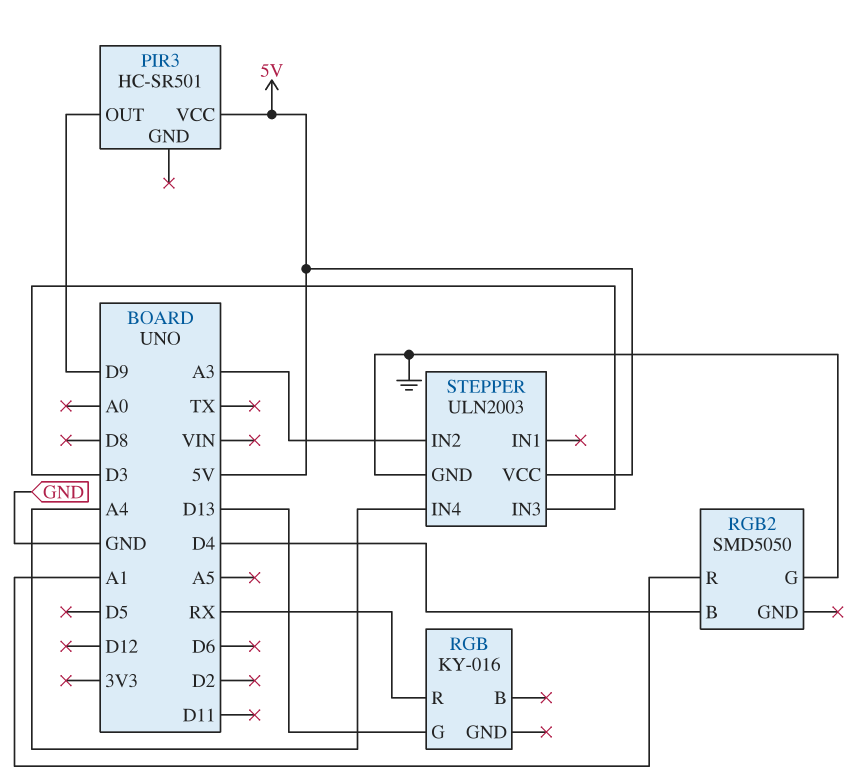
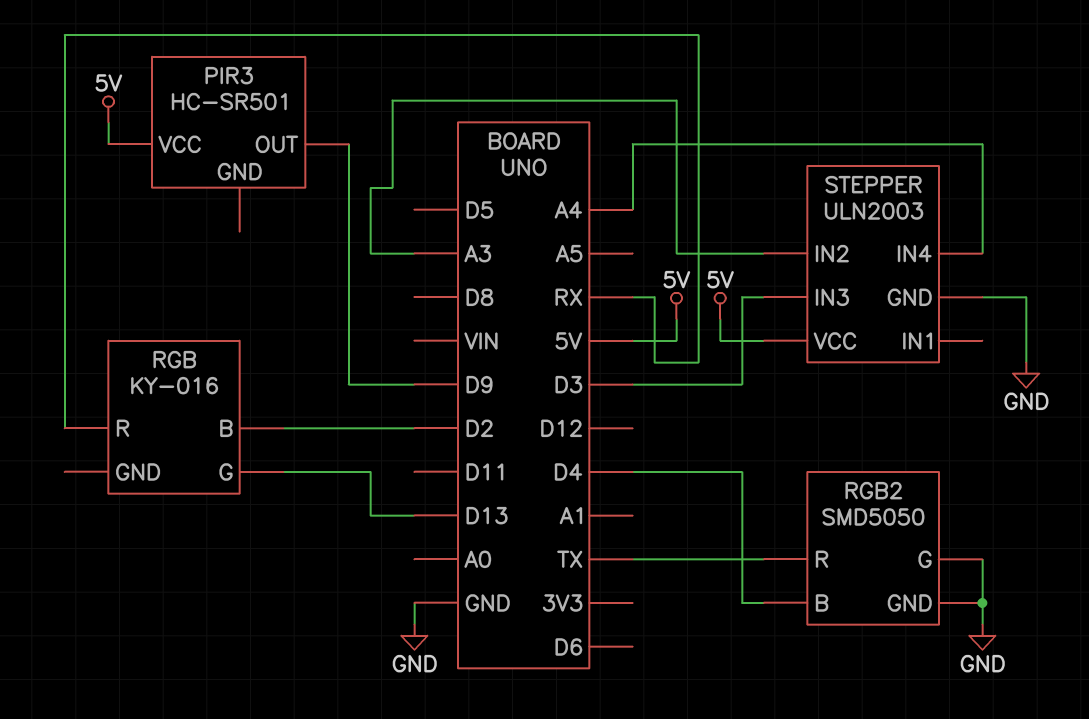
RGB pin B: none -> D2
RGB2 pin GND: none -> GND
RGB2 pin R: A1 -> TX

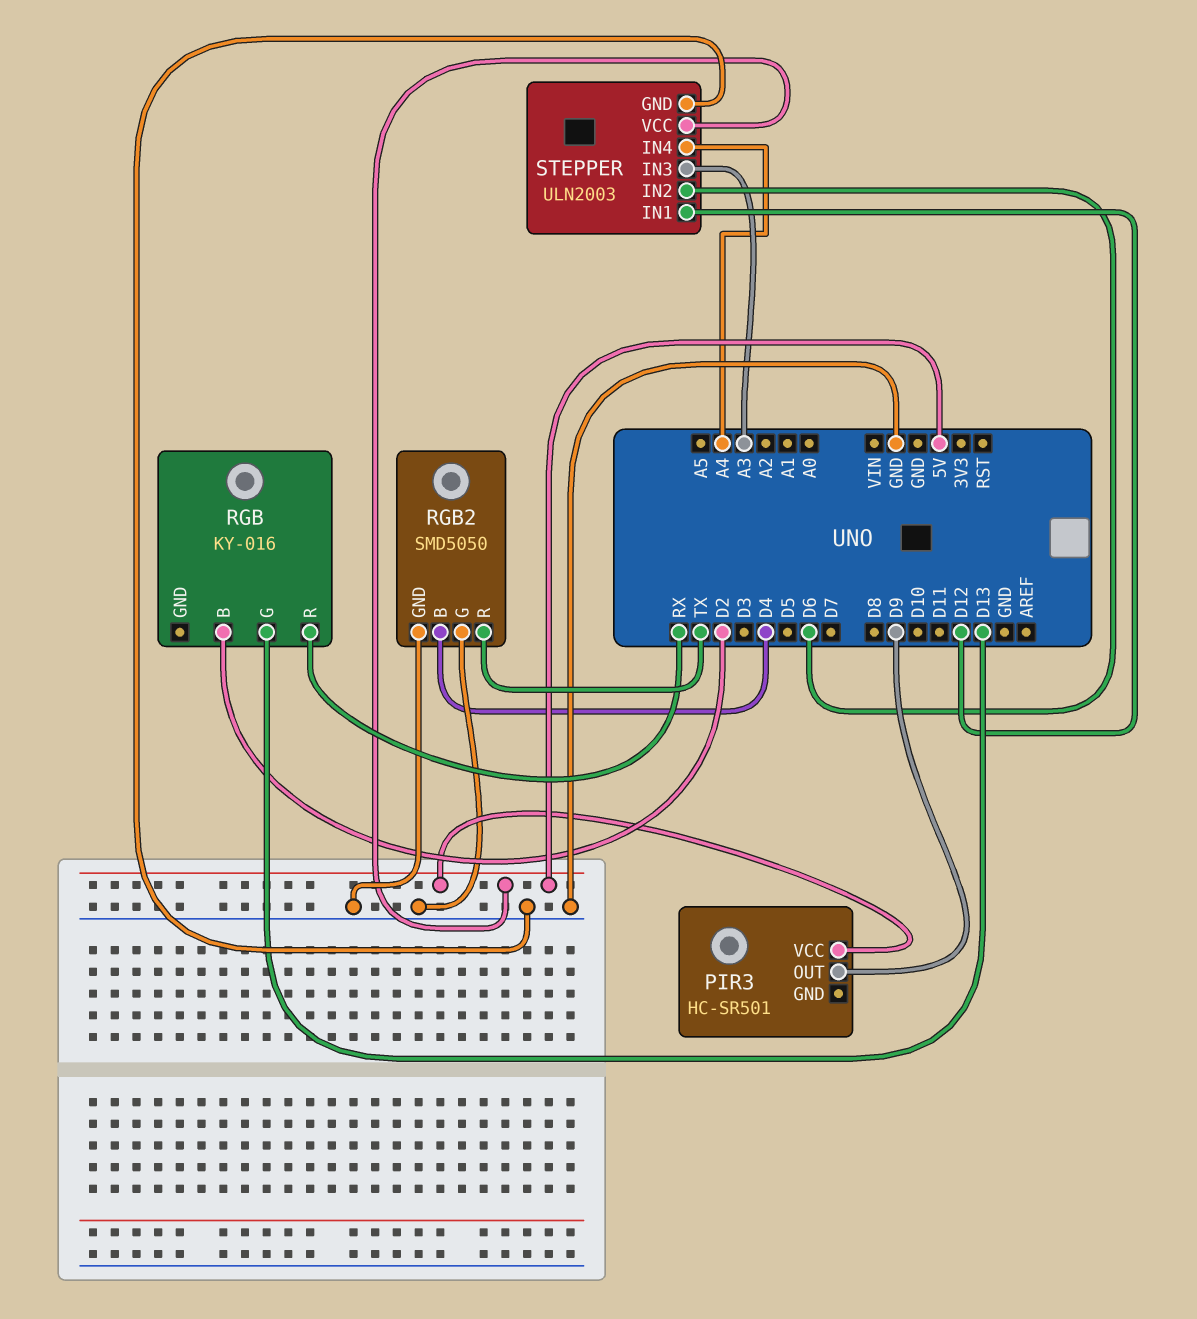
STEPPER pin IN1: none -> D12
STEPPER pin IN2: A3 -> D6
STEPPER pin IN3: D3 -> A3

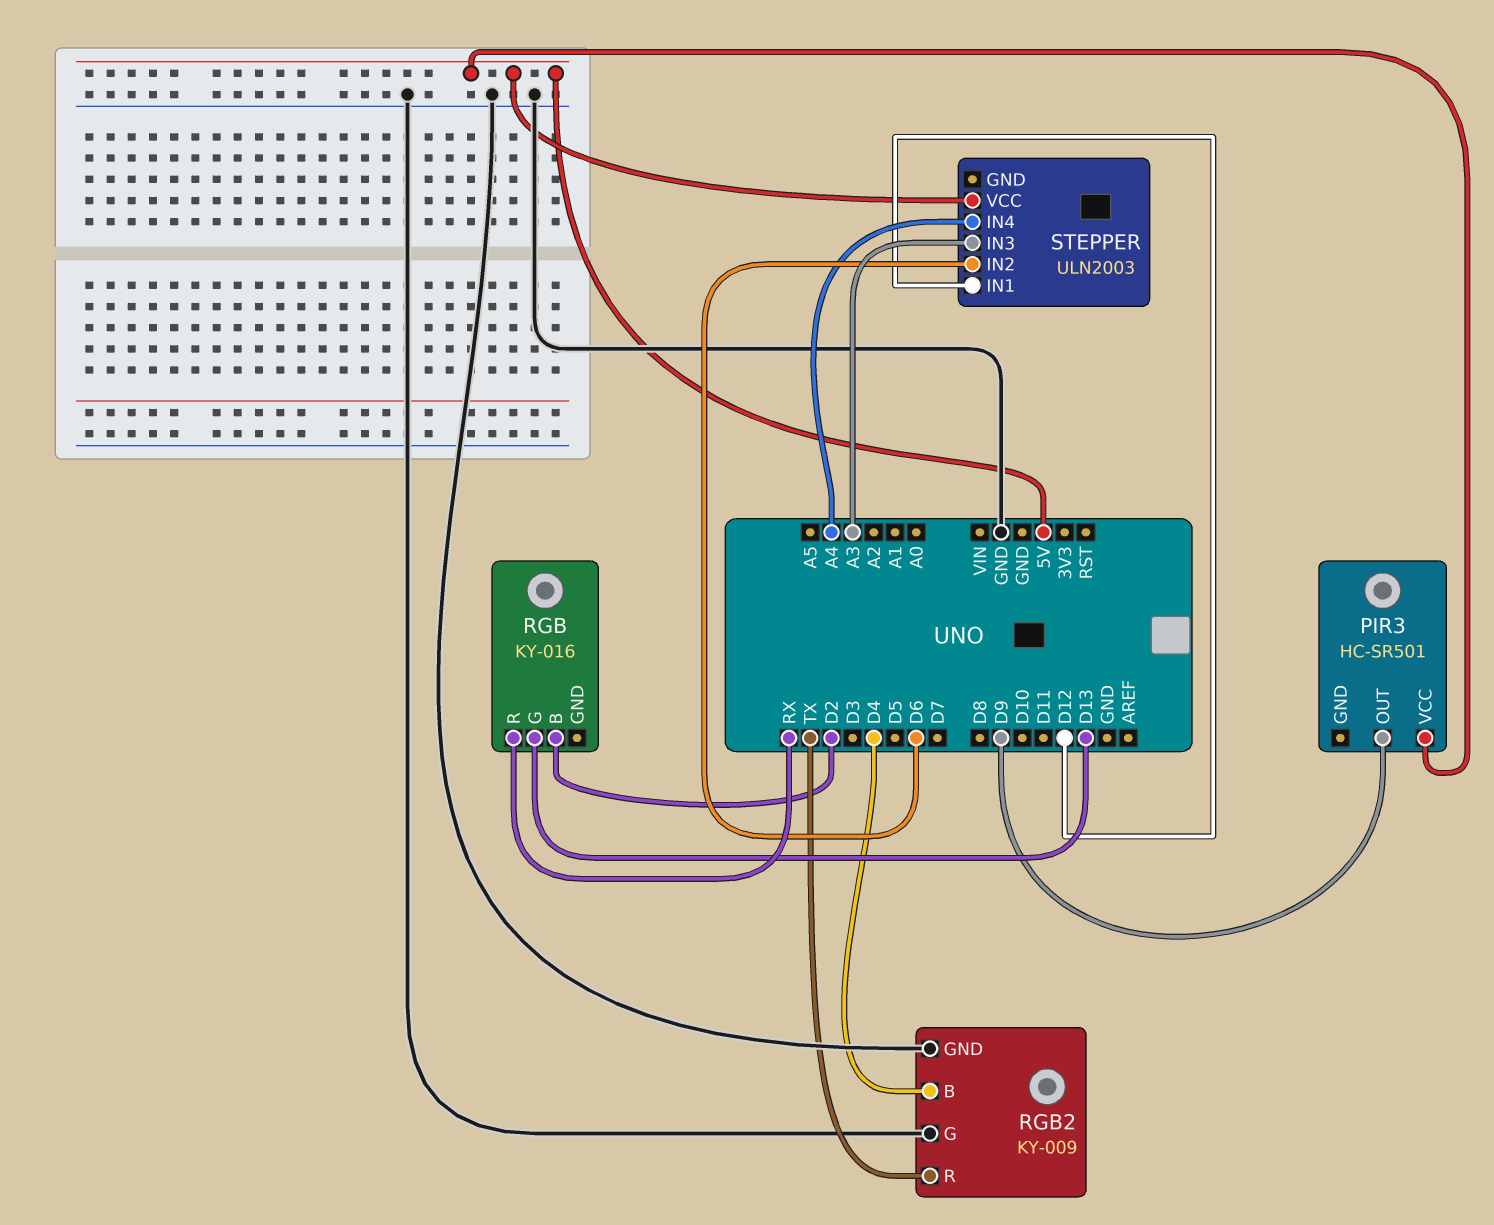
RGB2: SMD5050 -> KY-009
STEPPER pin GND: GND -> none

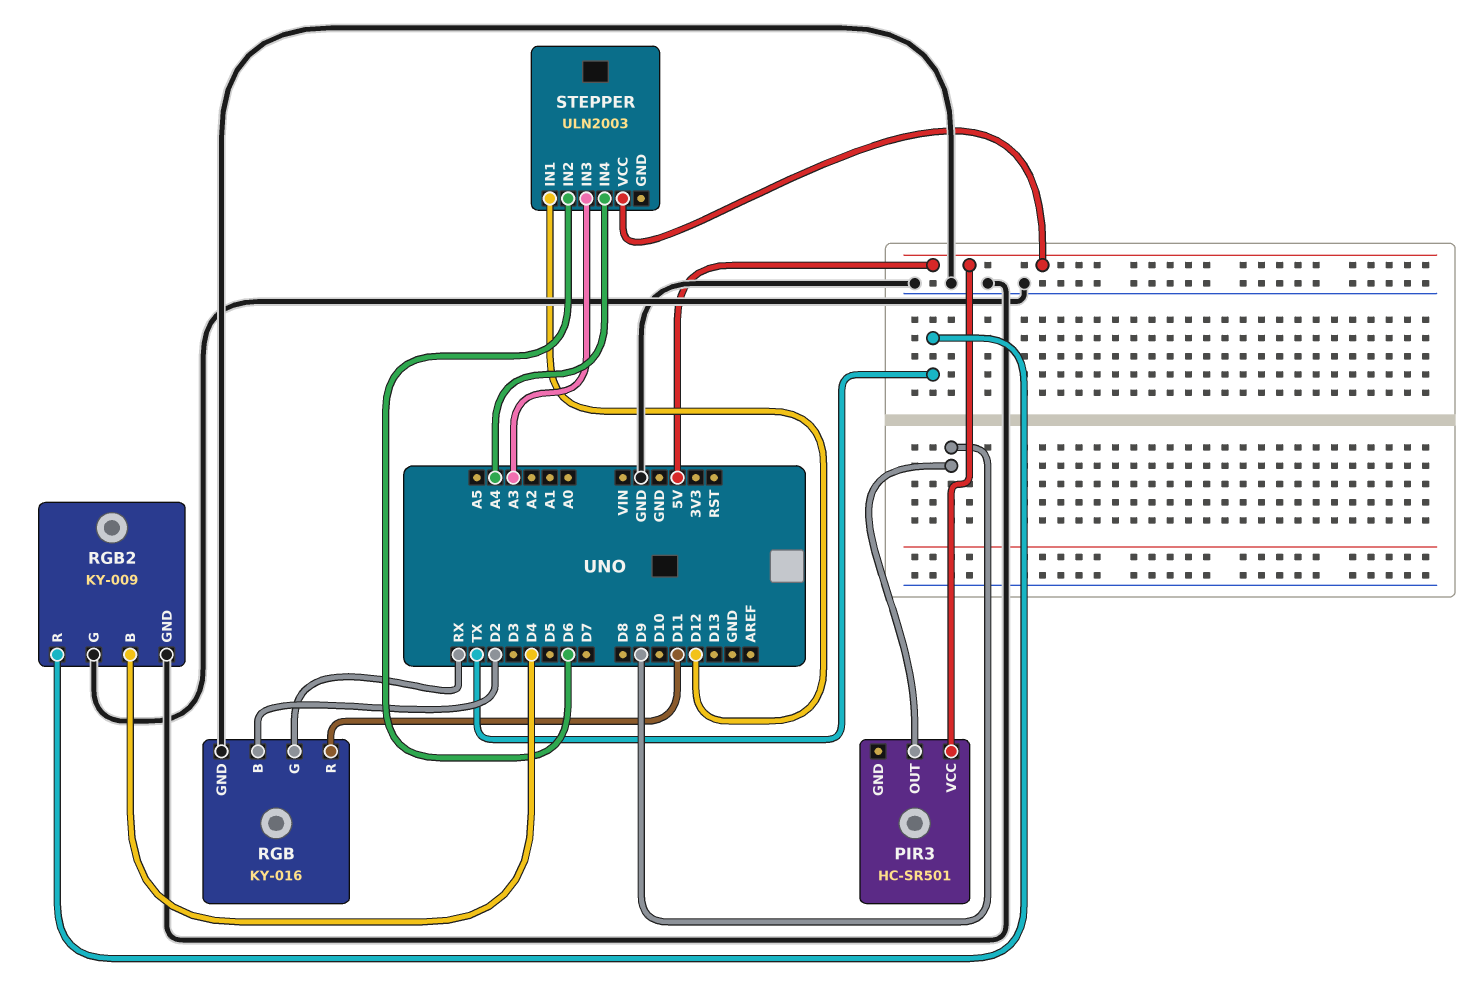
RGB pin G: D13 -> RX
RGB pin GND: none -> GND
RGB pin R: RX -> D11

